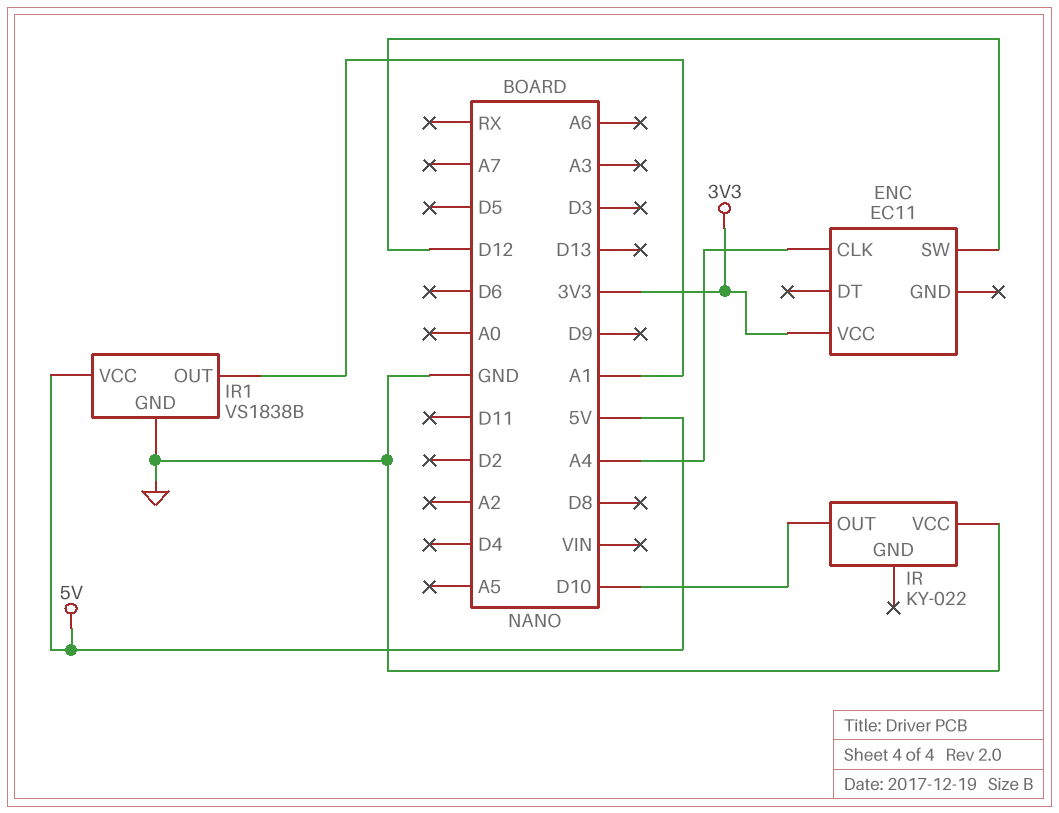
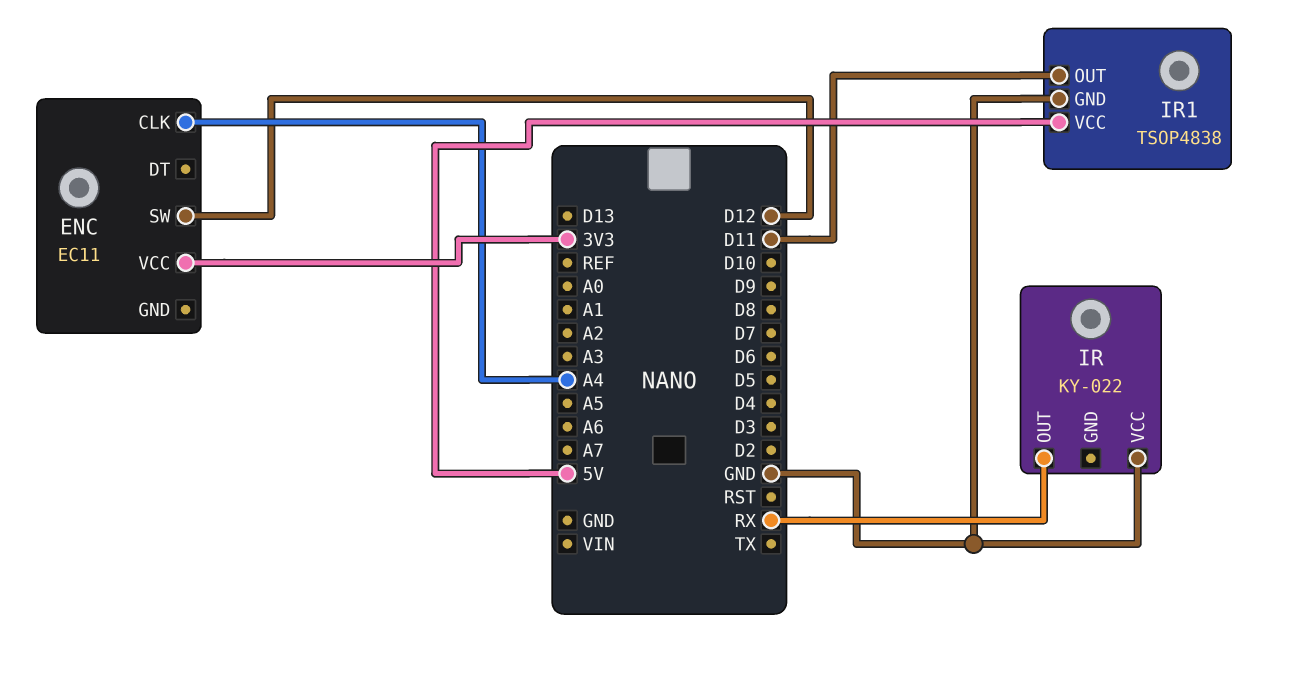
IR pin OUT: D10 -> RX
IR1: VS1838B -> TSOP4838
IR1 pin OUT: A1 -> D11

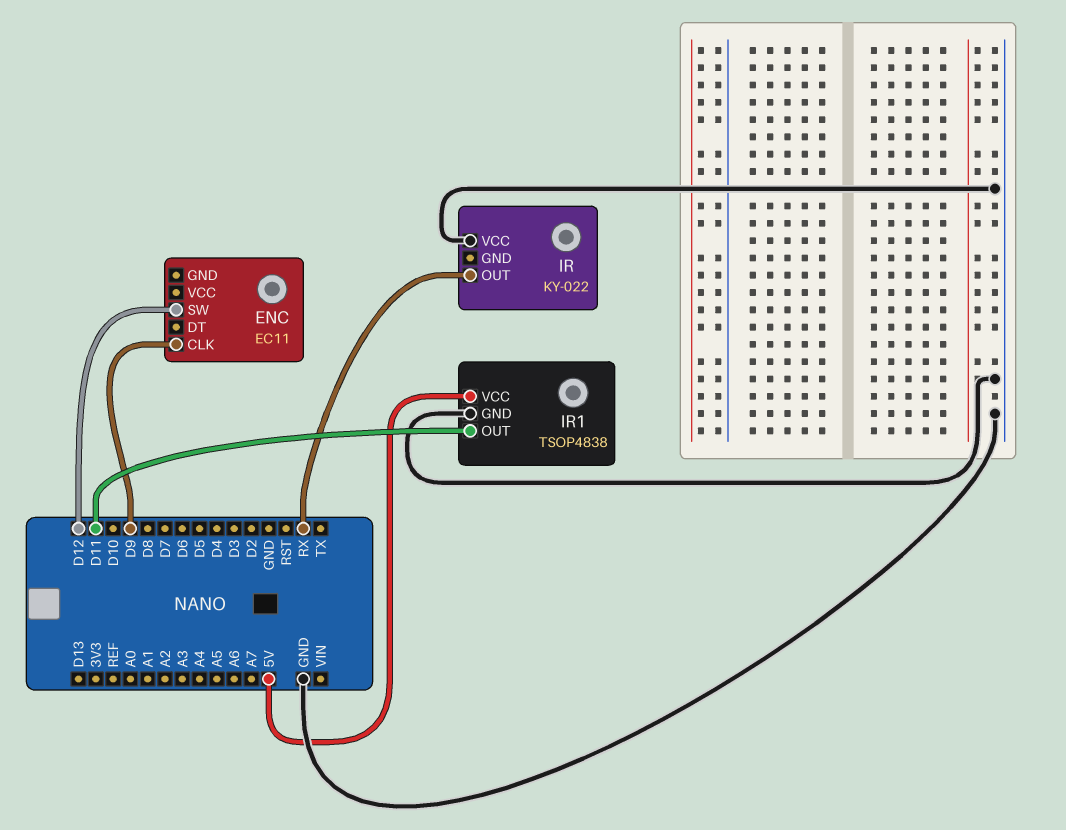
ENC pin CLK: A4 -> D9
ENC pin VCC: 3V3 -> none

